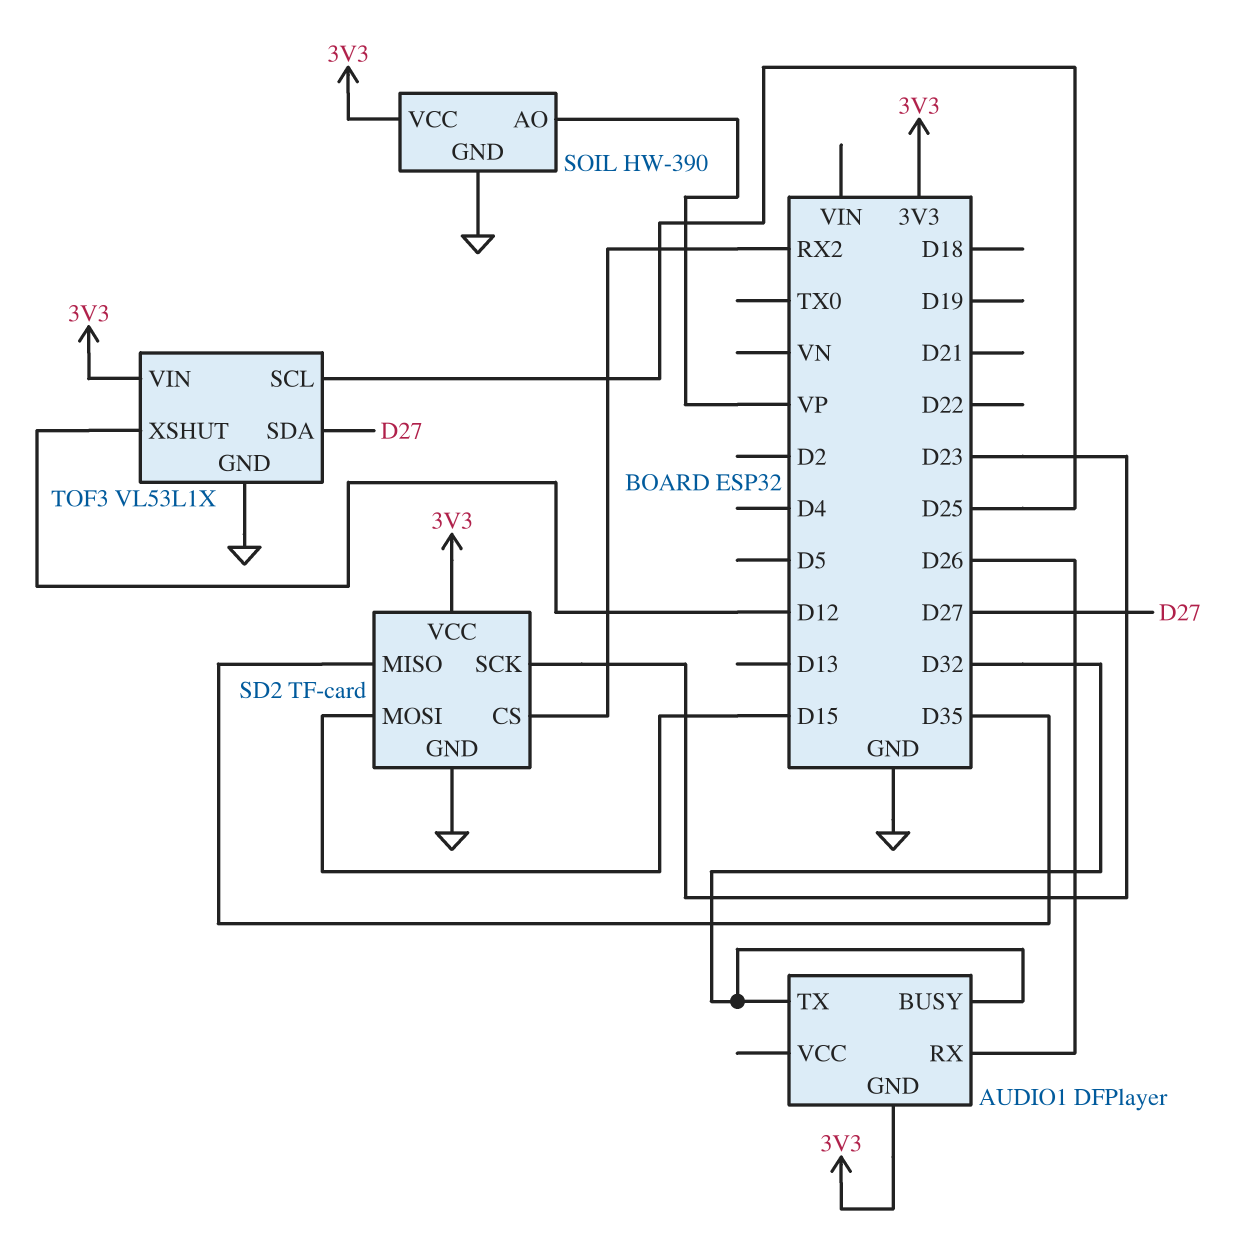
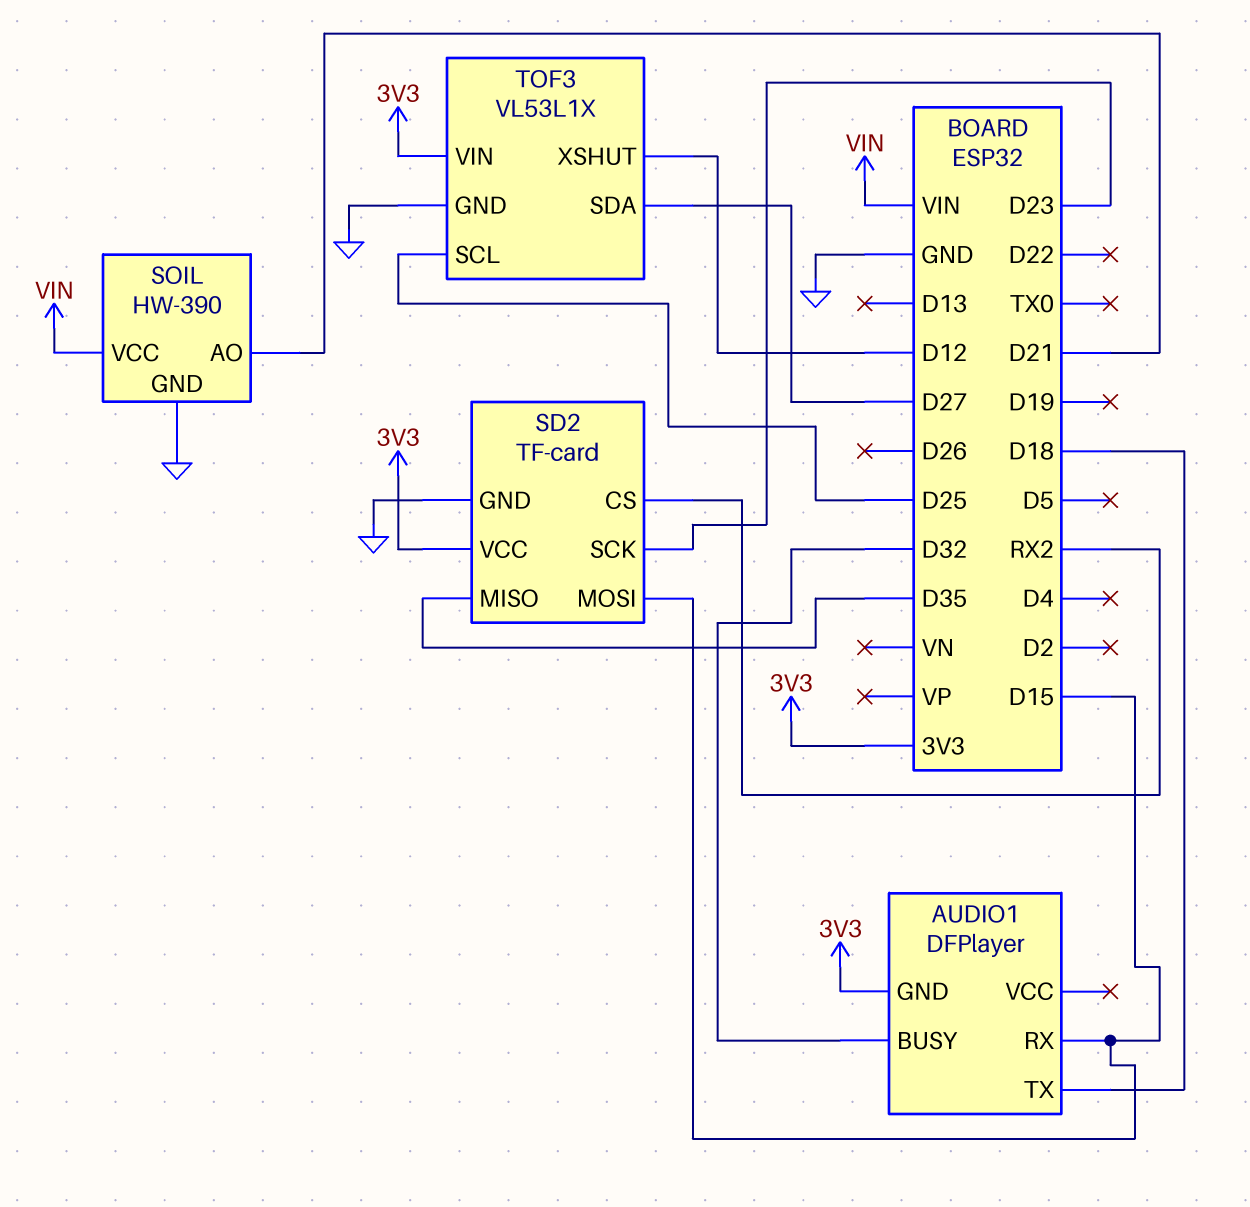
AUDIO1 pin RX: D26 -> D15
AUDIO1 pin TX: D32 -> D18
SOIL pin AO: VP -> D21
SOIL pin VCC: 3V3 -> VIN

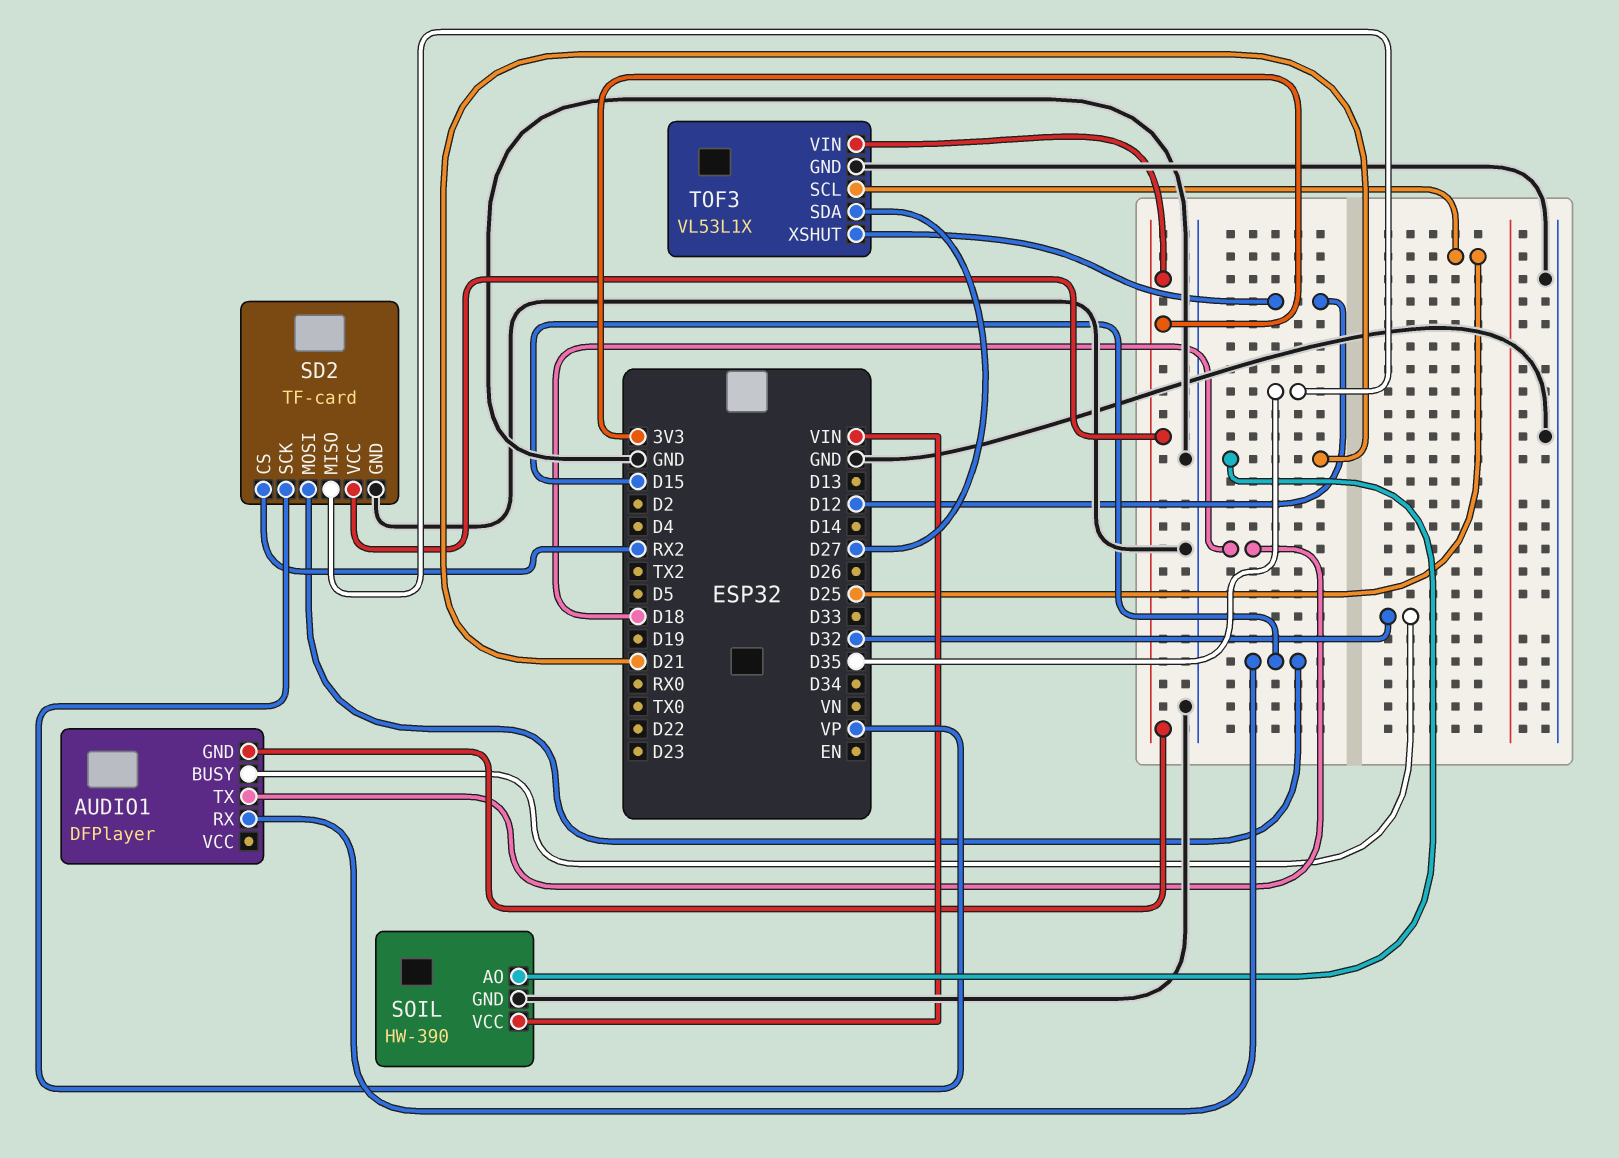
SD2 pin SCK: D23 -> VP

